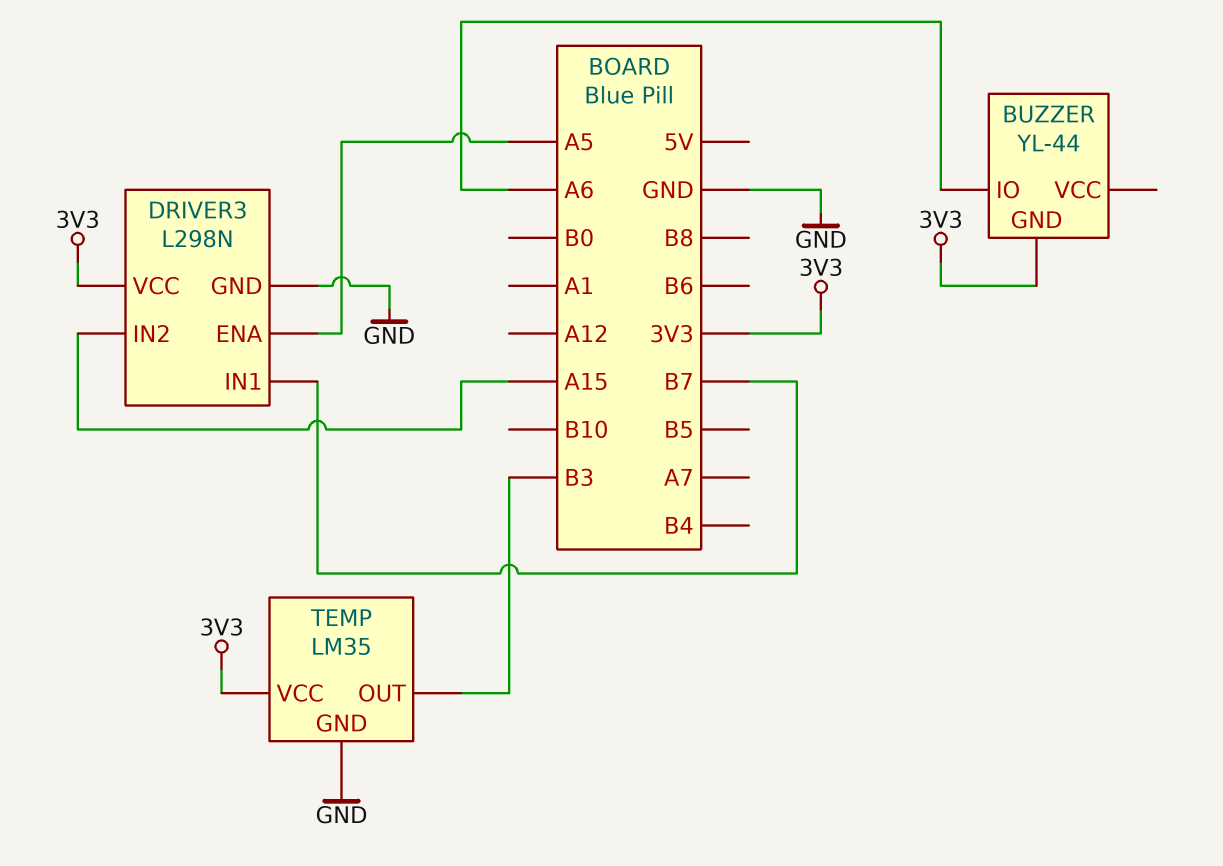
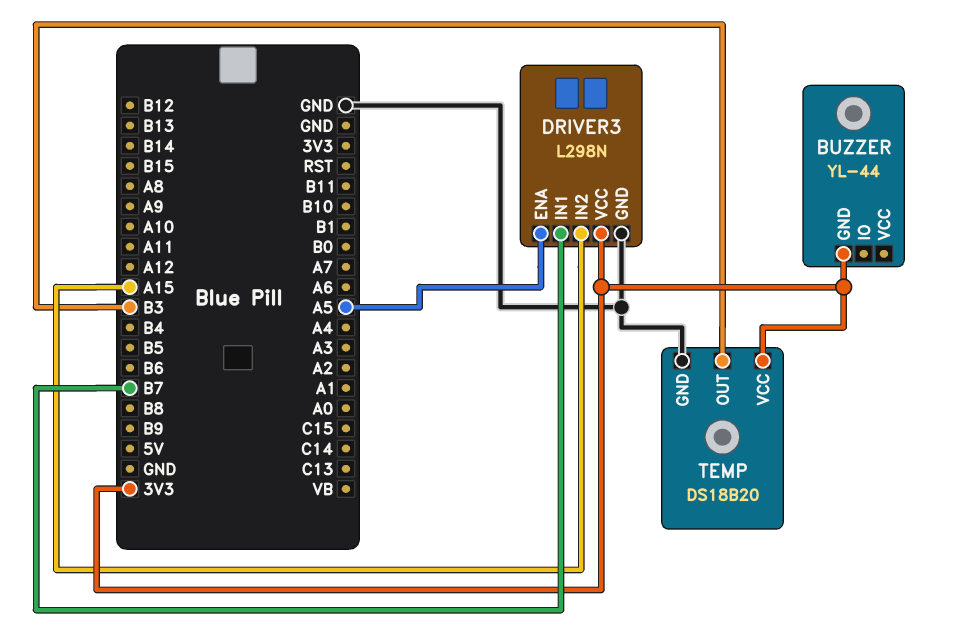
BUZZER pin IO: A6 -> none
TEMP: LM35 -> DS18B20

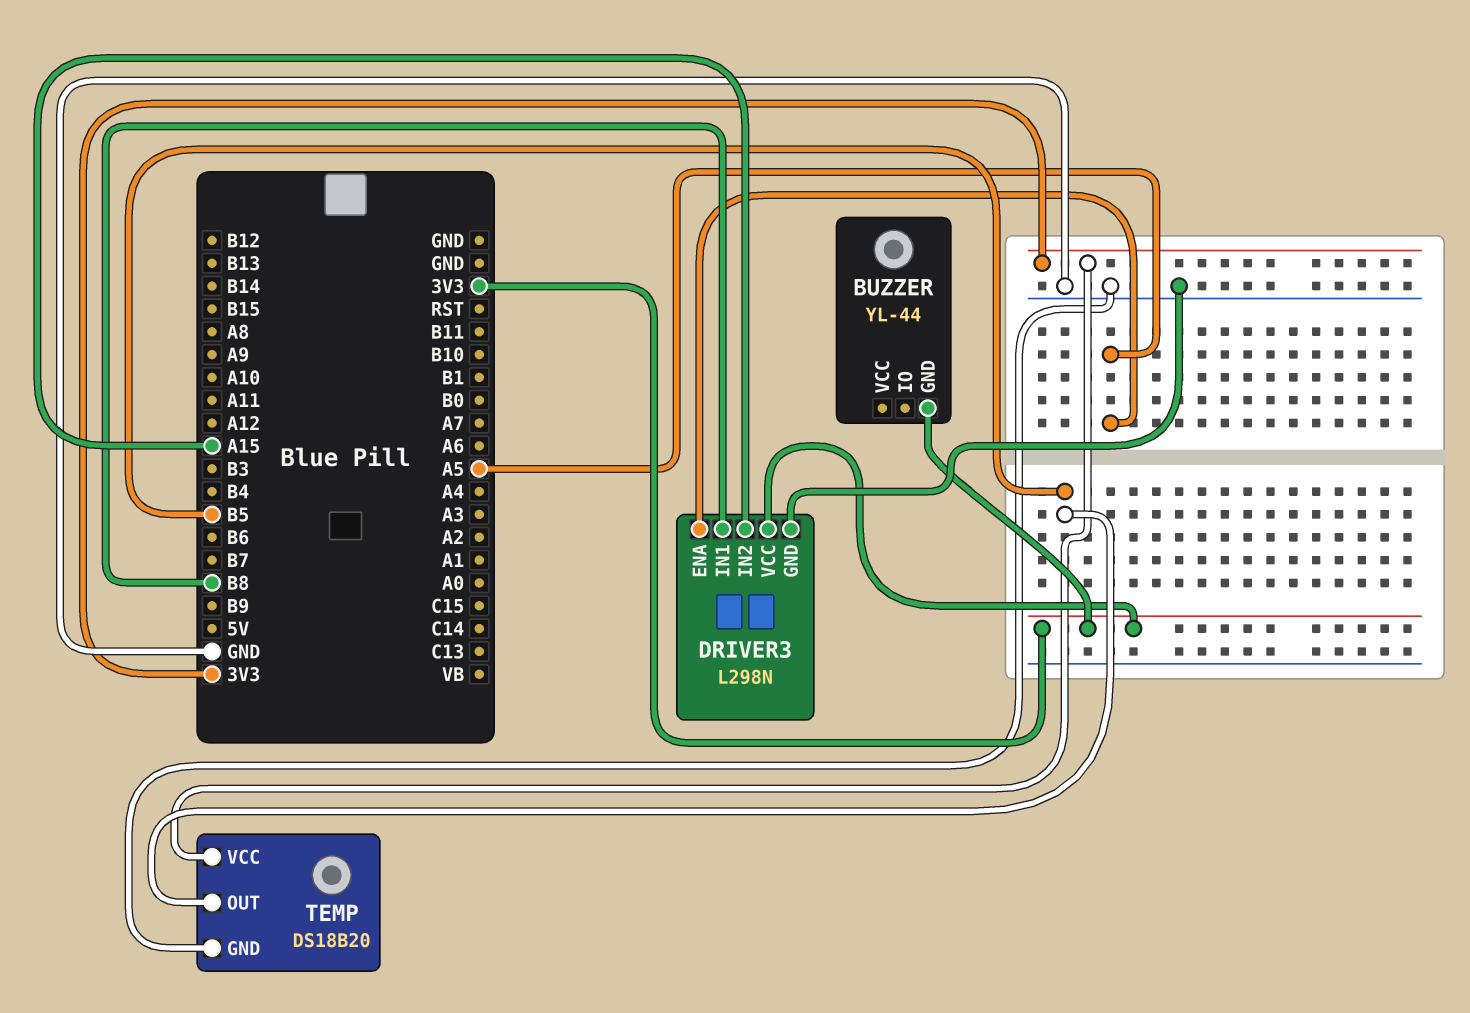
DRIVER3 pin IN1: B7 -> B8
TEMP pin OUT: B3 -> B5

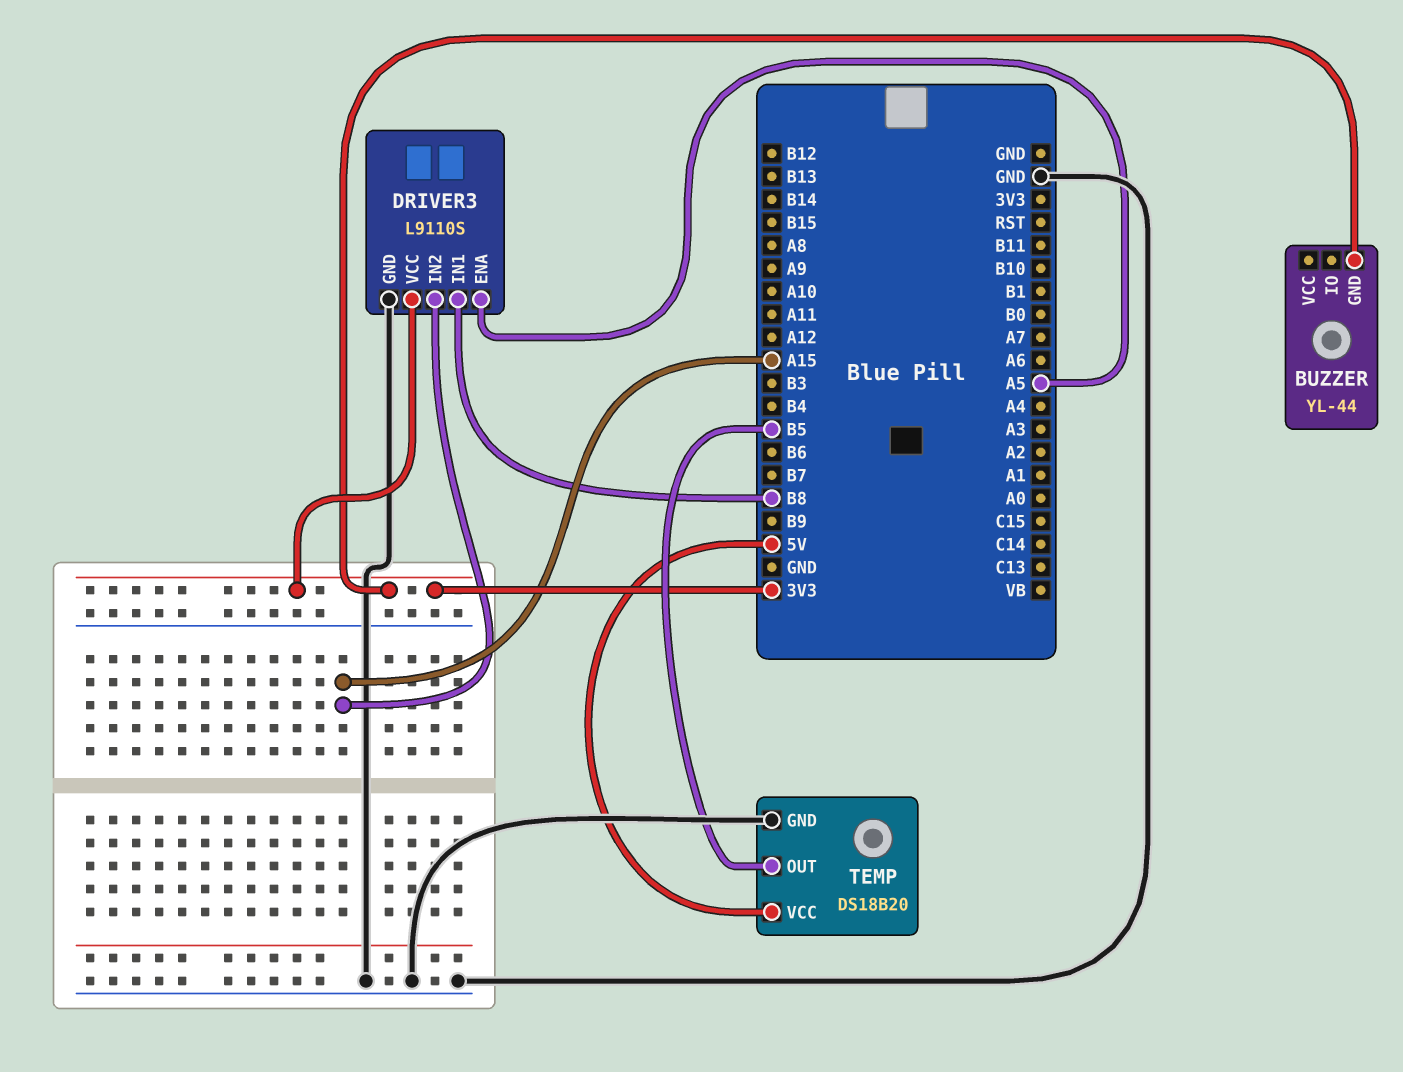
DRIVER3: L298N -> L9110S
TEMP pin VCC: 3V3 -> 5V

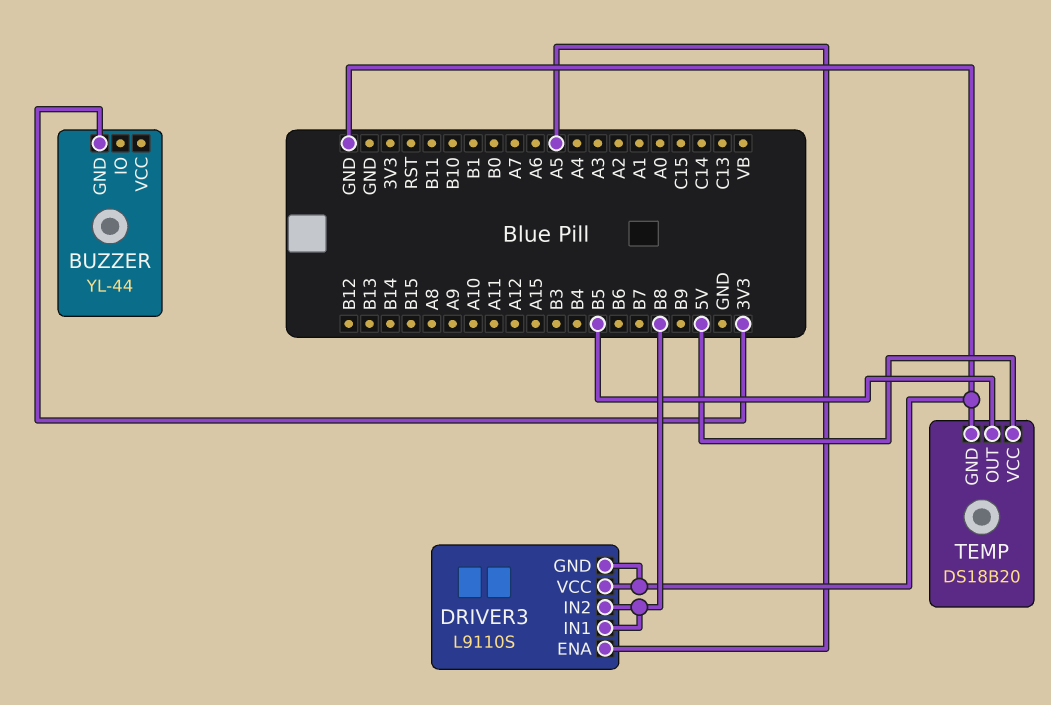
DRIVER3 pin IN2: A15 -> B8
DRIVER3 pin VCC: 3V3 -> GND

